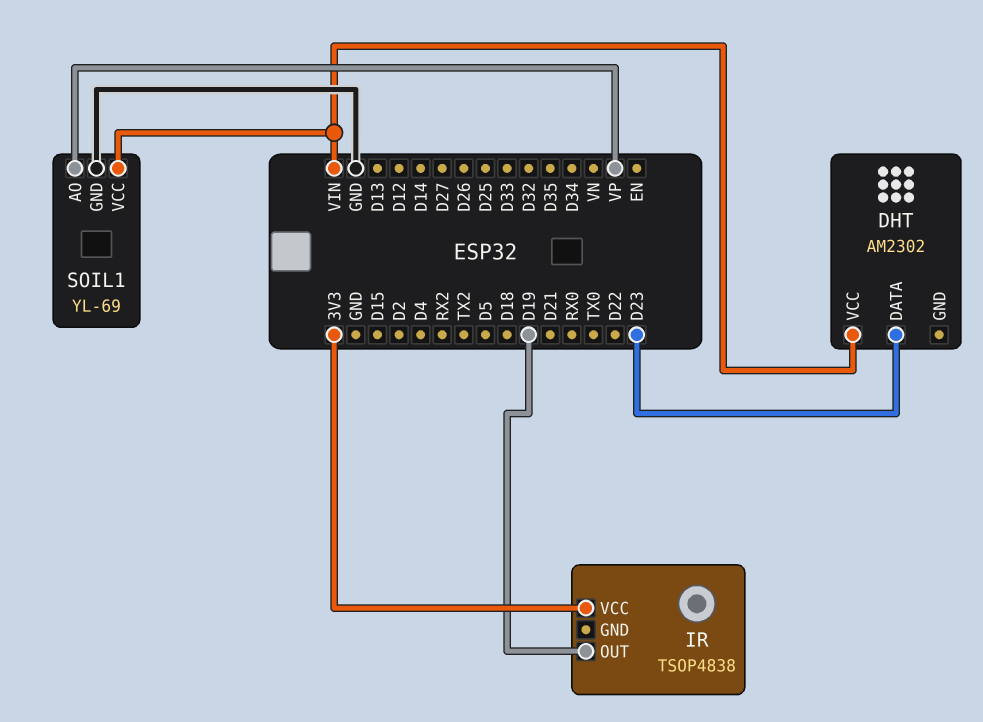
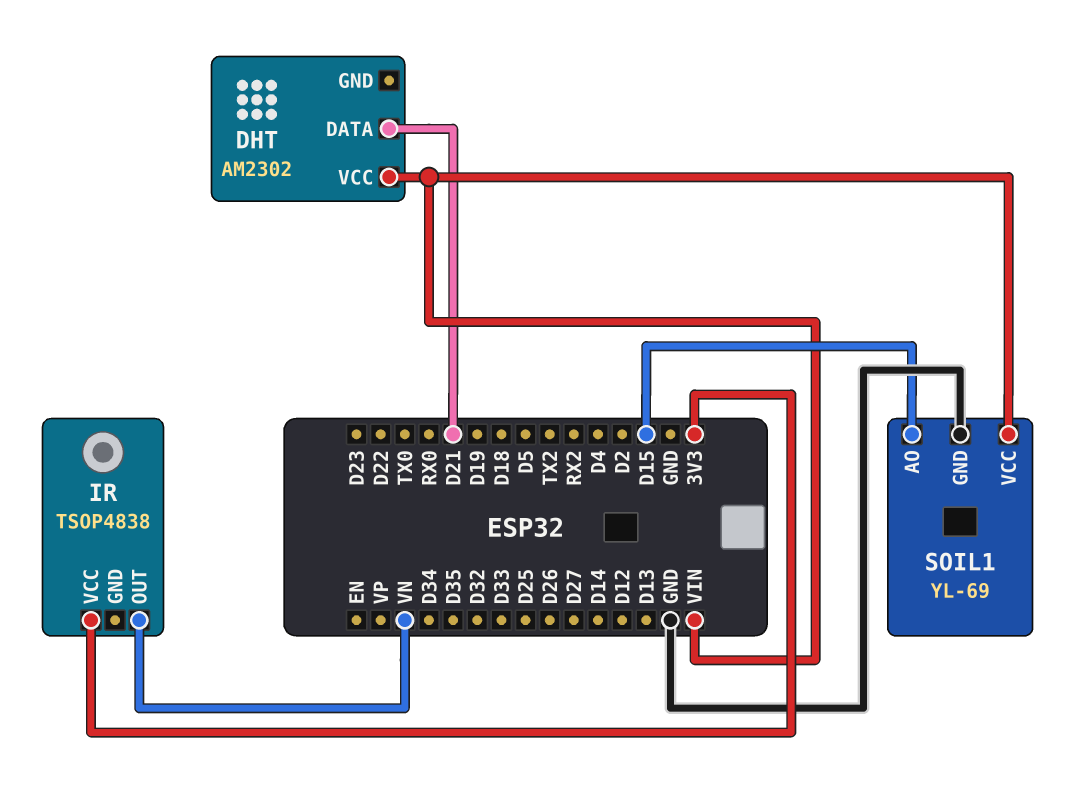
DHT pin DATA: D23 -> D21
IR pin OUT: D19 -> VN
SOIL1 pin AO: VP -> D15

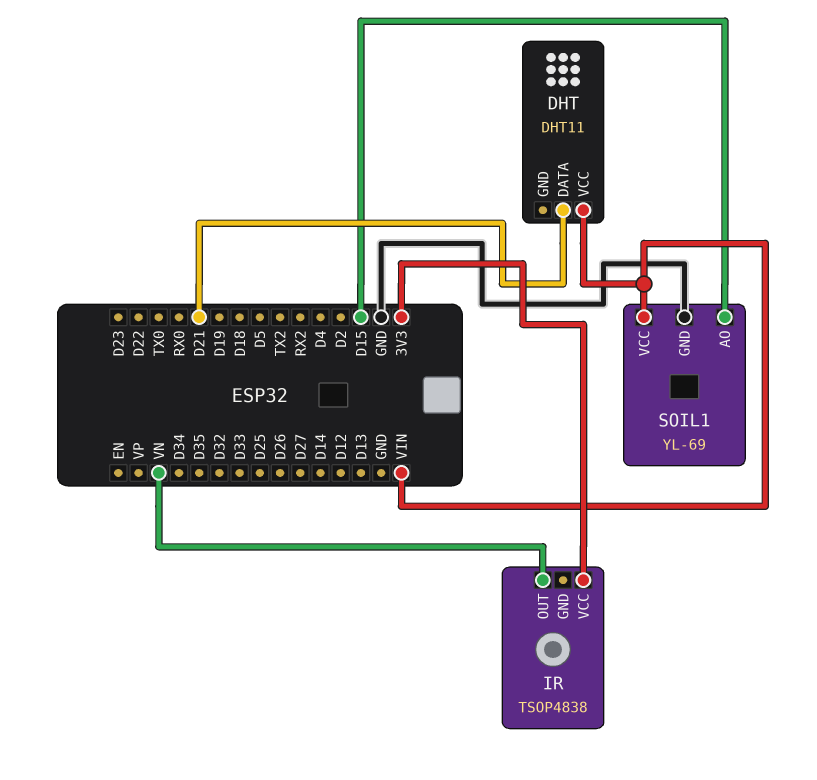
DHT: AM2302 -> DHT11

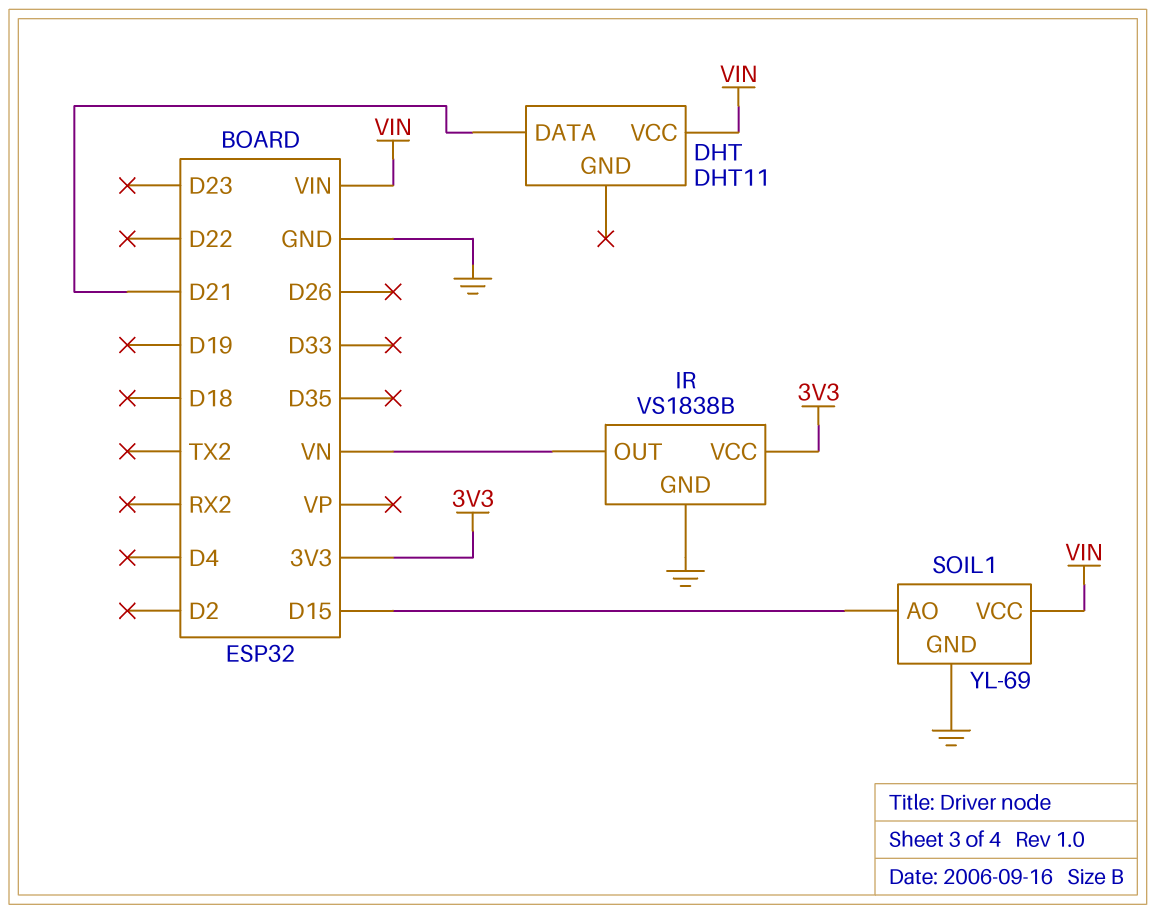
IR: TSOP4838 -> VS1838B
IR pin GND: none -> GND

